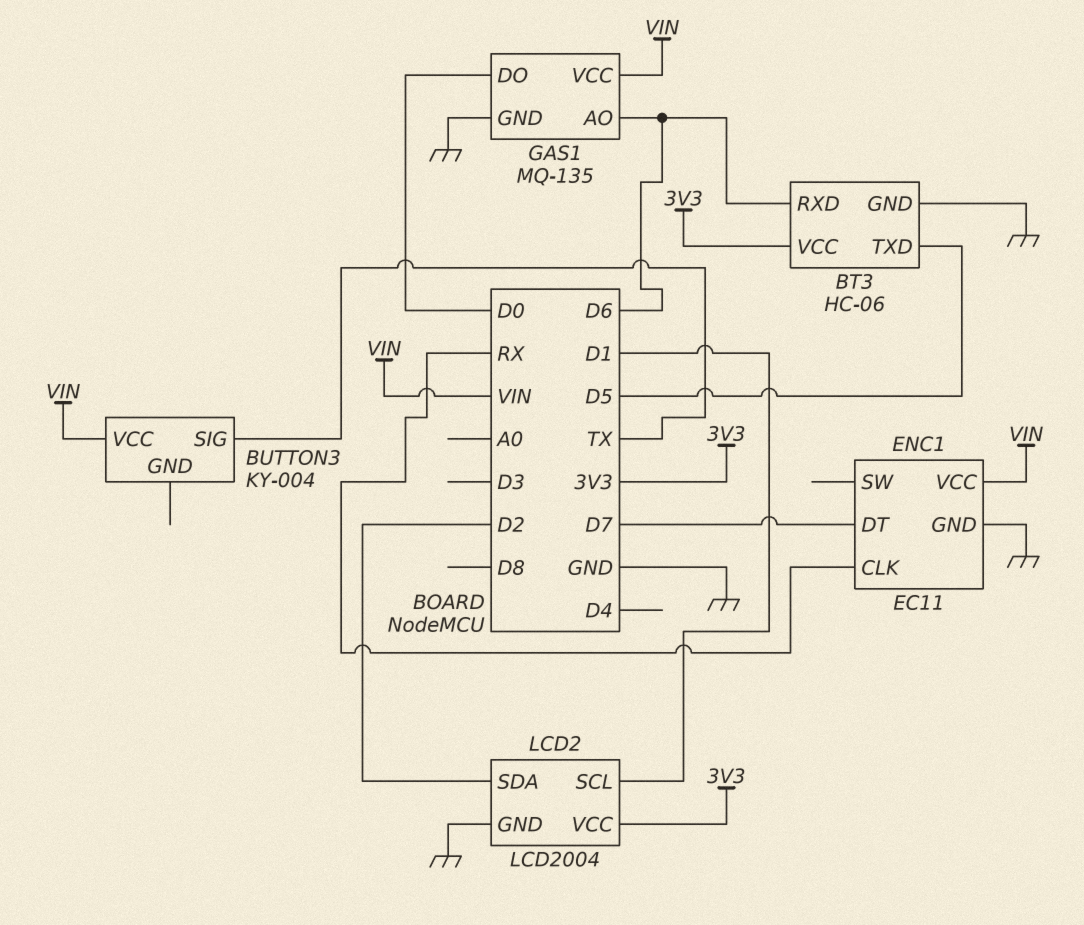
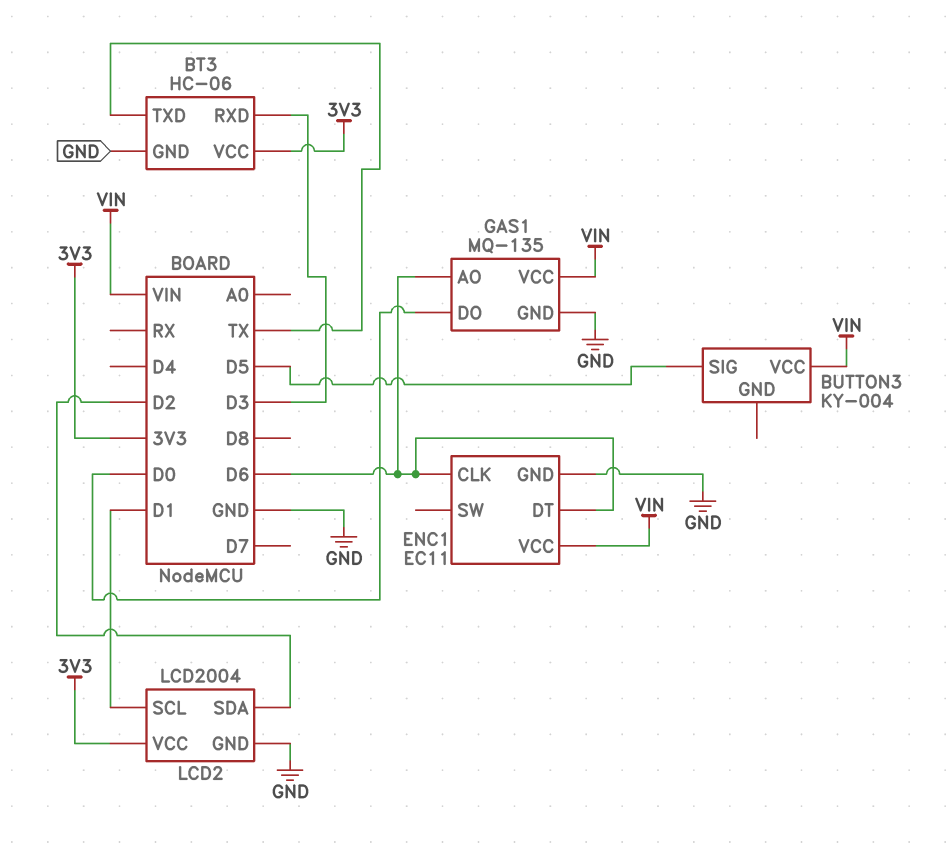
BT3 pin RXD: D6 -> D3
BT3 pin TXD: D5 -> TX
BUTTON3 pin SIG: TX -> D5
ENC1 pin CLK: RX -> D6
ENC1 pin DT: D7 -> D6

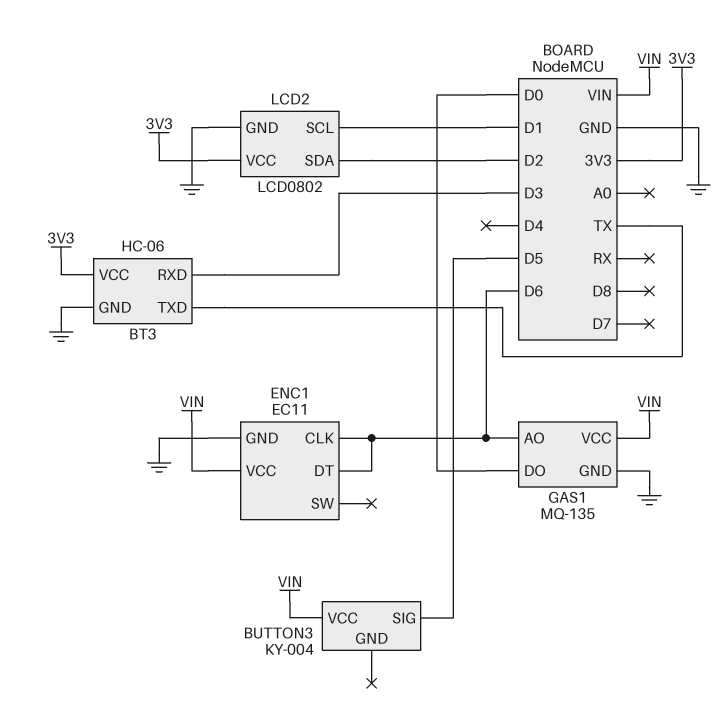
LCD2: LCD2004 -> LCD0802

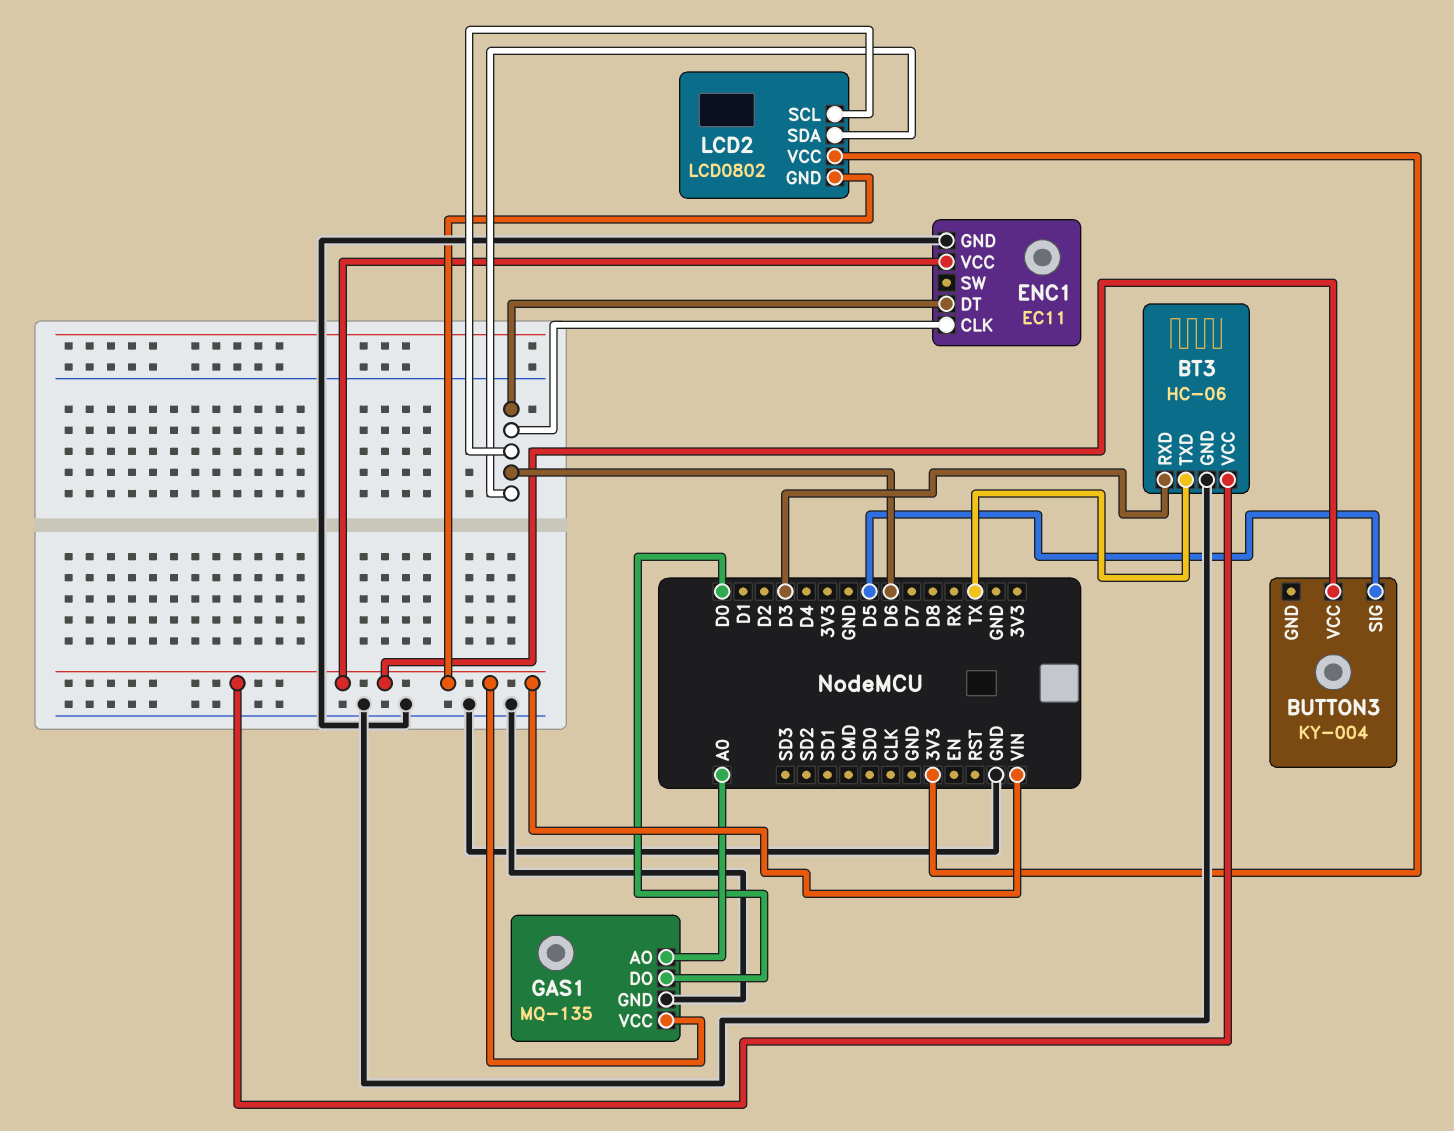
BT3 pin VCC: 3V3 -> VIN
GAS1 pin AO: D6 -> A0
LCD2 pin GND: GND -> VIN
LCD2 pin SCL: D1 -> D6
LCD2 pin SDA: D2 -> D6

